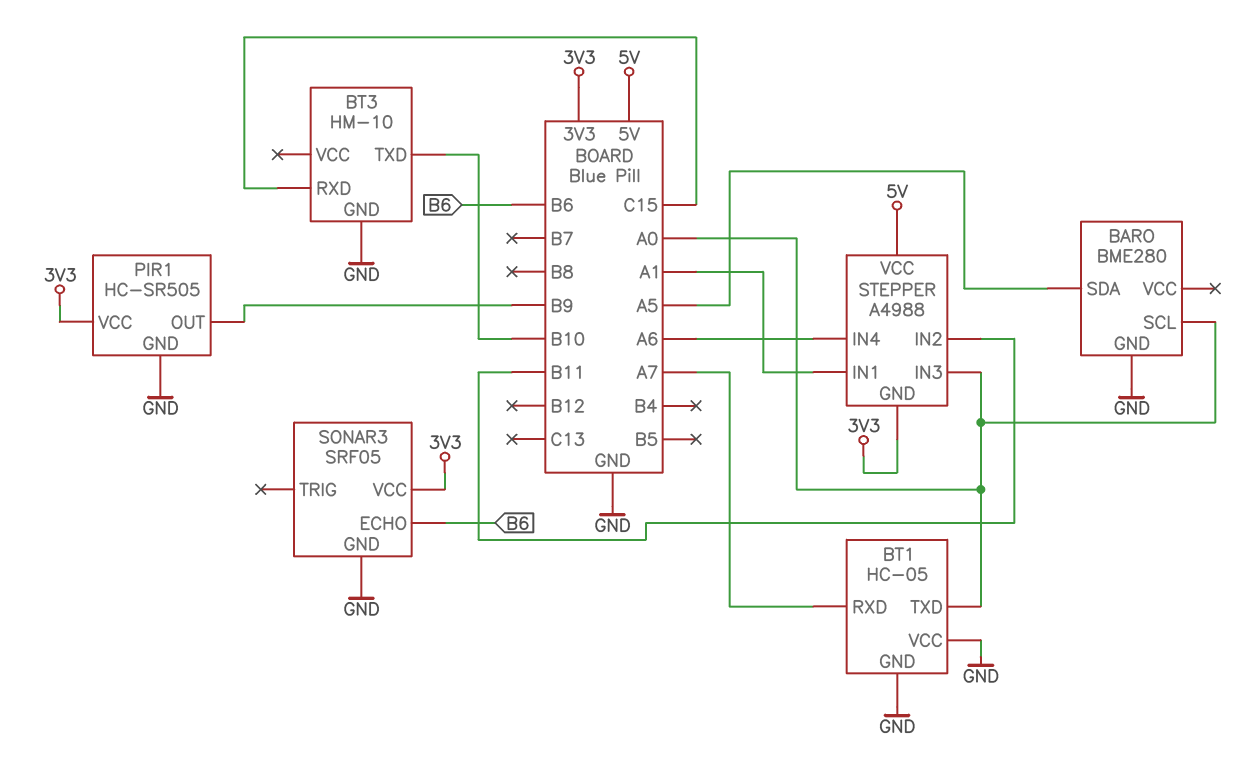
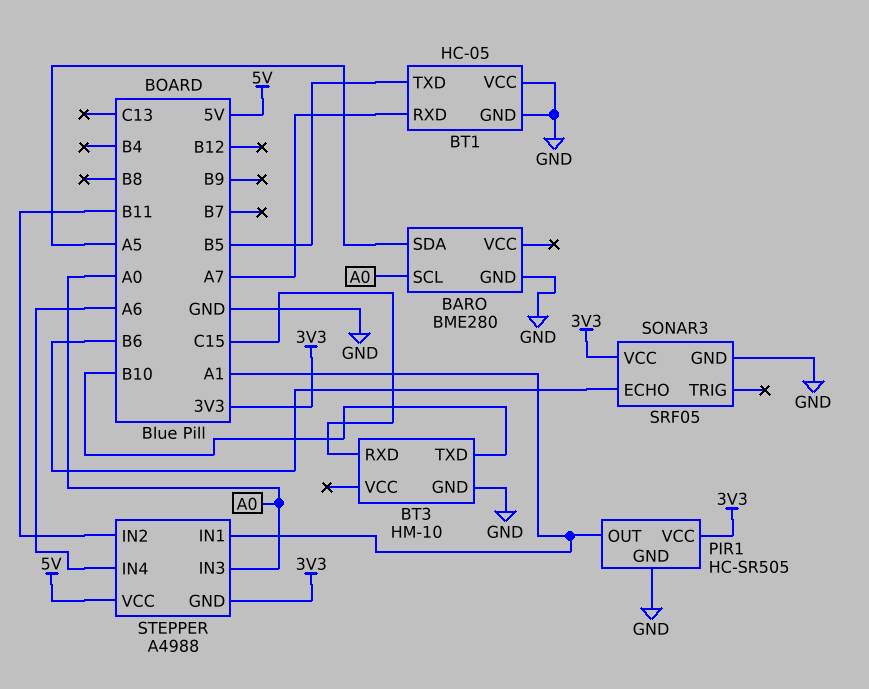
BT1 pin TXD: A0 -> B5
PIR1 pin OUT: B9 -> A1

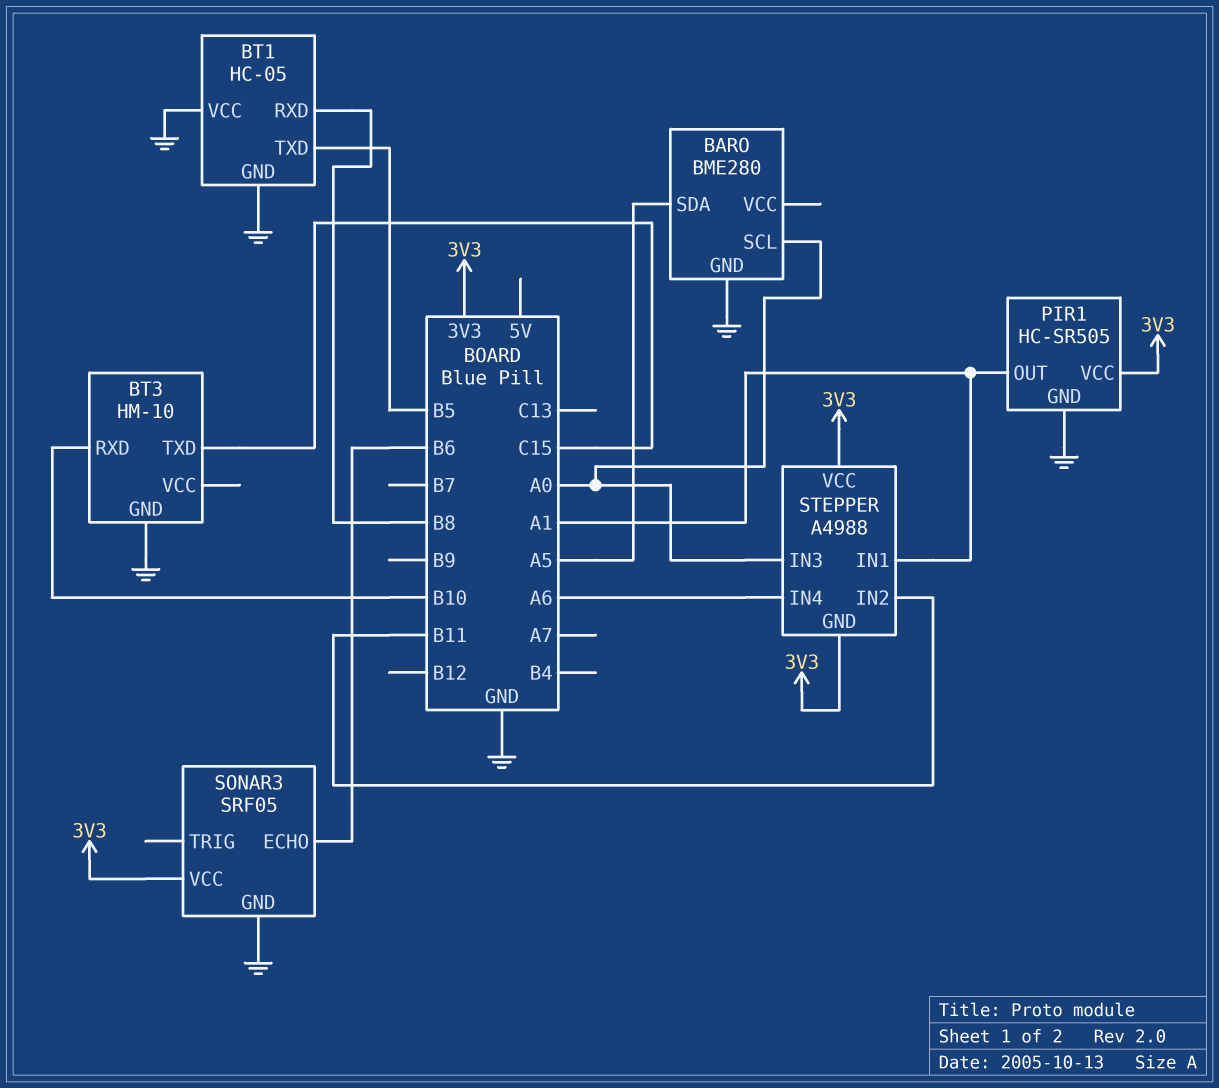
BT1 pin RXD: A7 -> B8
BT3 pin RXD: C15 -> B10
BT3 pin TXD: B10 -> C15
STEPPER pin VCC: 5V -> 3V3

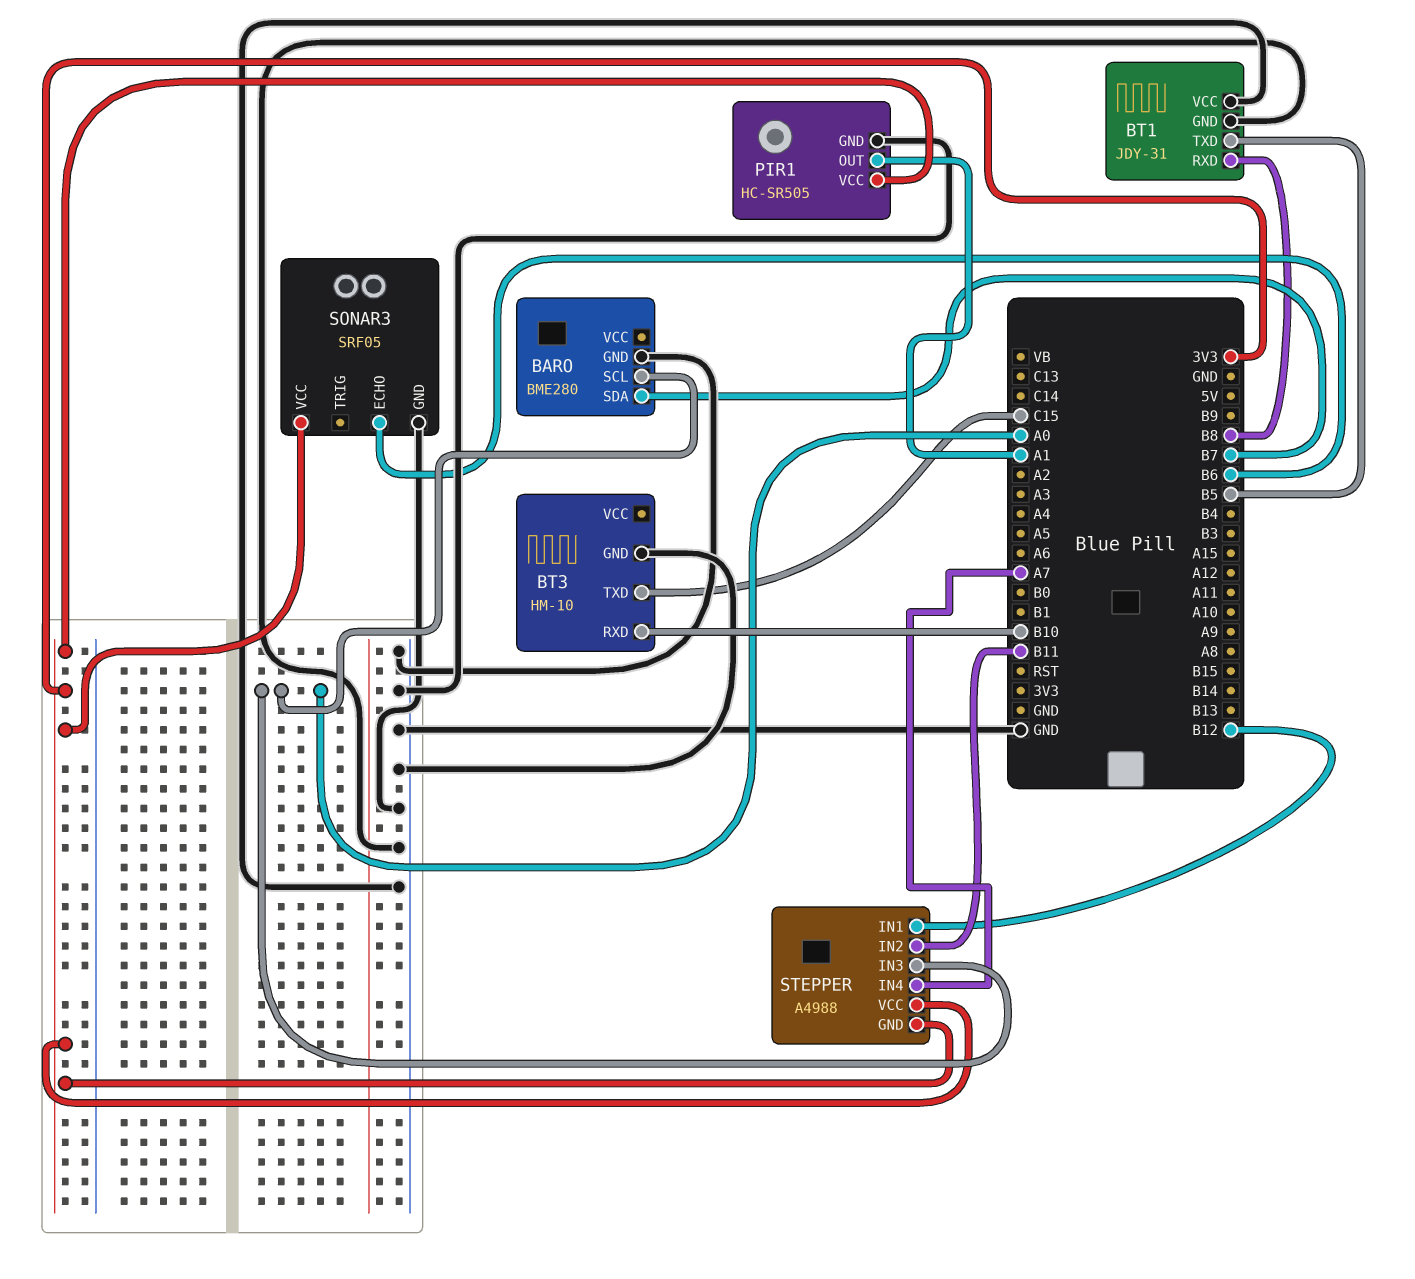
BARO pin SDA: A5 -> B7
BT1: HC-05 -> JDY-31
STEPPER pin IN1: A1 -> B12
STEPPER pin IN4: A6 -> A7

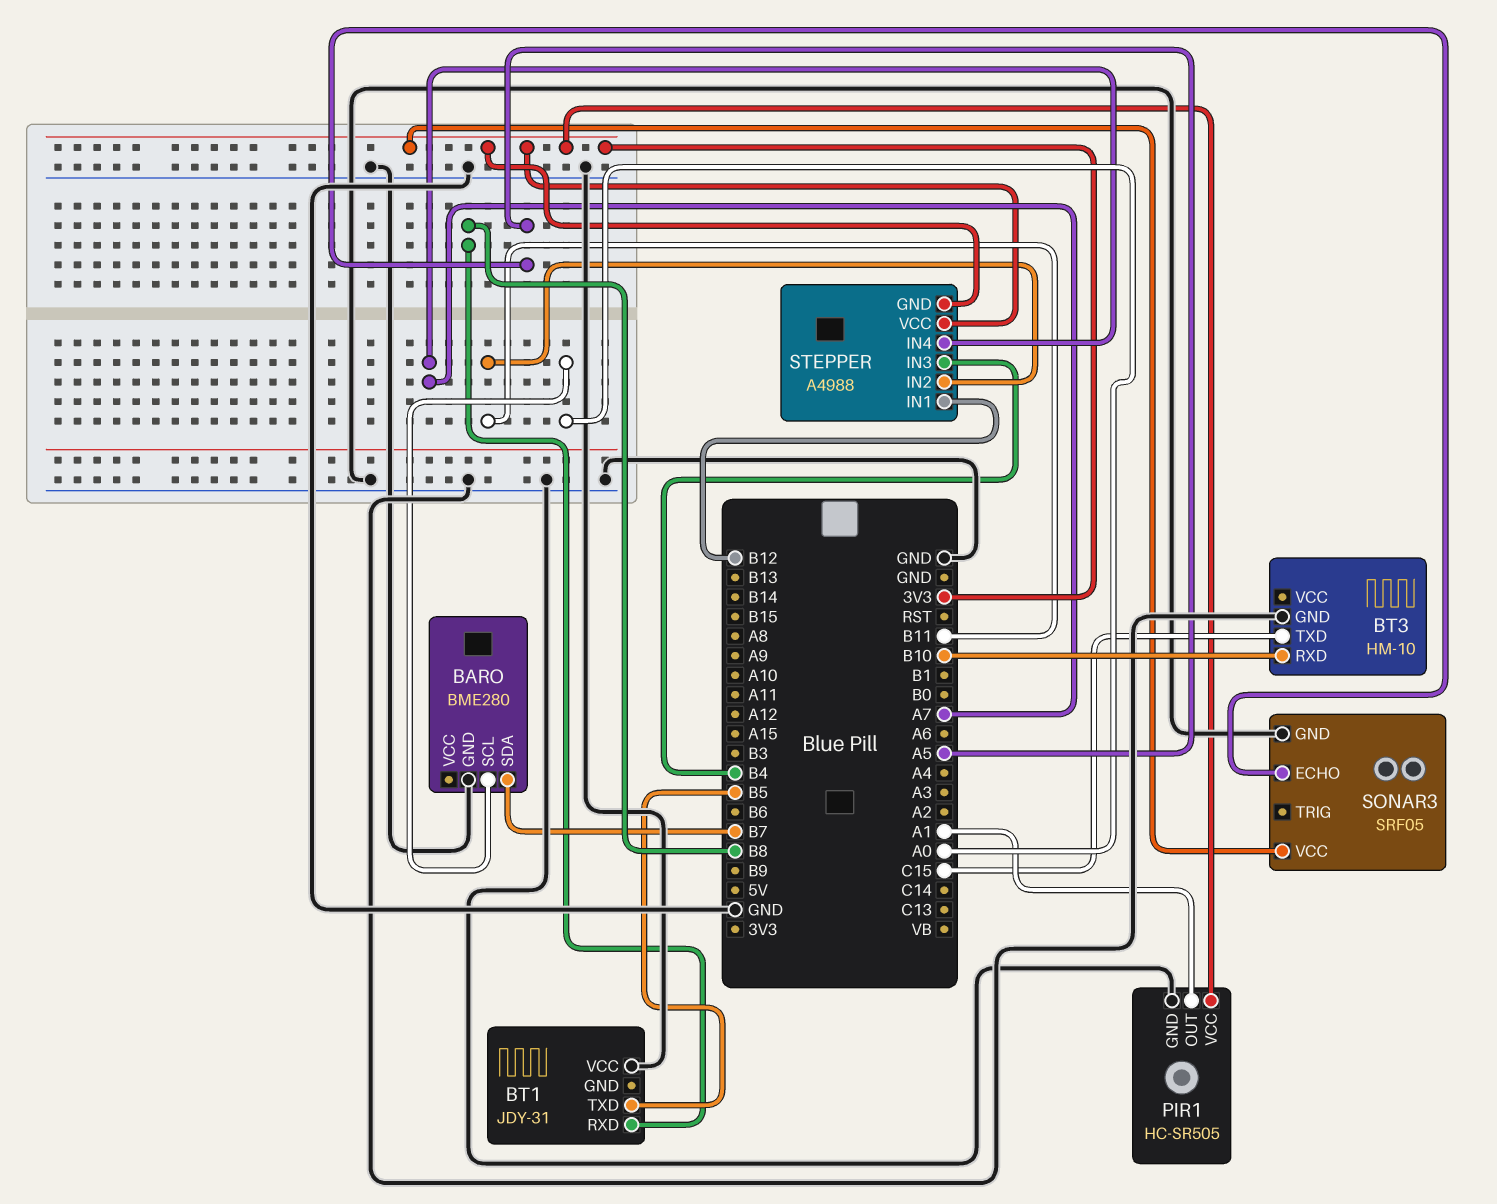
BT1 pin GND: GND -> none
SONAR3 pin ECHO: B6 -> A5
STEPPER pin IN3: A0 -> B4

